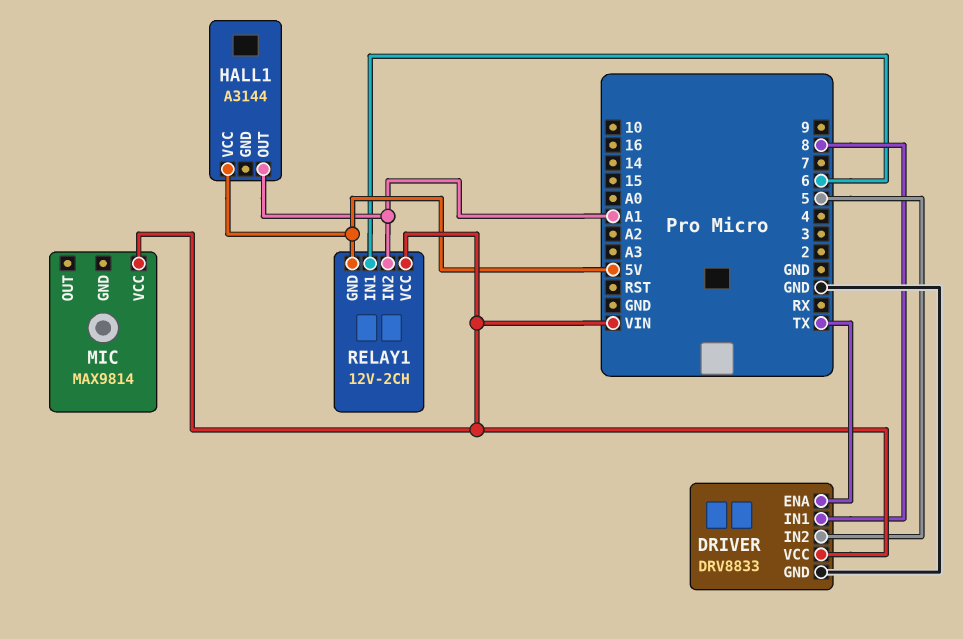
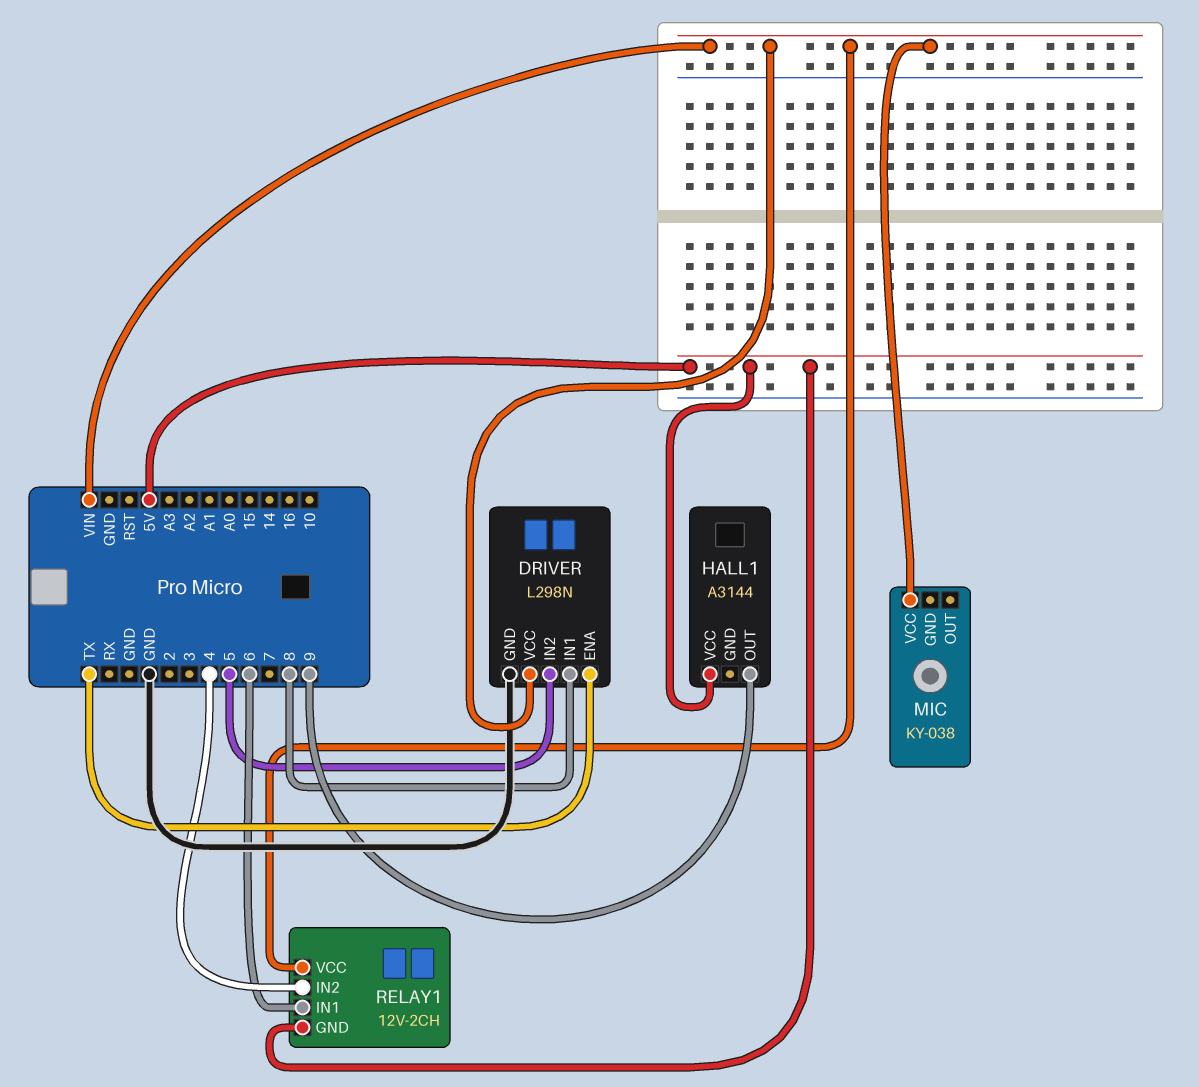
DRIVER: DRV8833 -> L298N
HALL1 pin OUT: A1 -> 9
MIC: MAX9814 -> KY-038
RELAY1 pin IN2: A1 -> 4

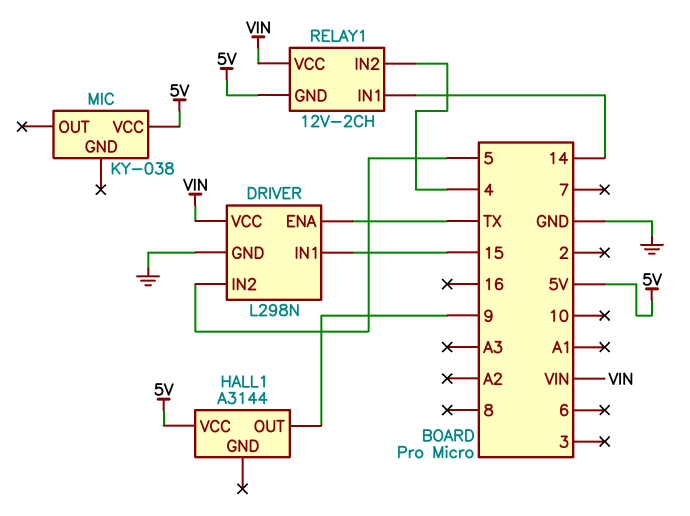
DRIVER pin IN1: 8 -> 15
MIC pin VCC: VIN -> 5V
RELAY1 pin IN1: 6 -> 14

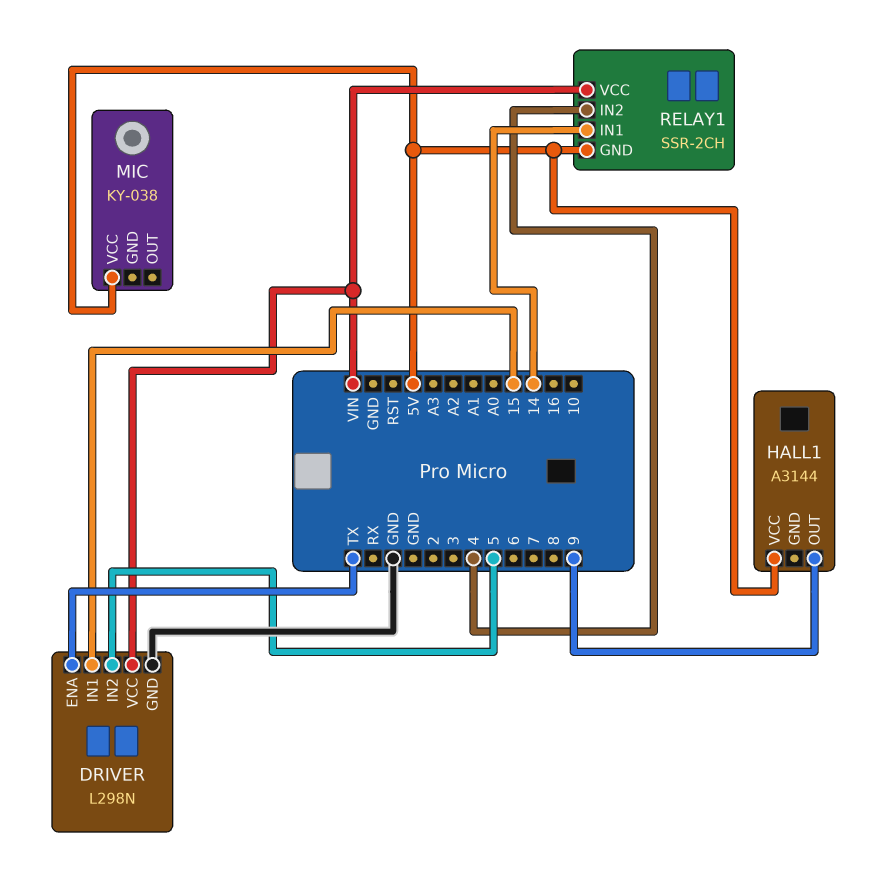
RELAY1: 12V-2CH -> SSR-2CH

